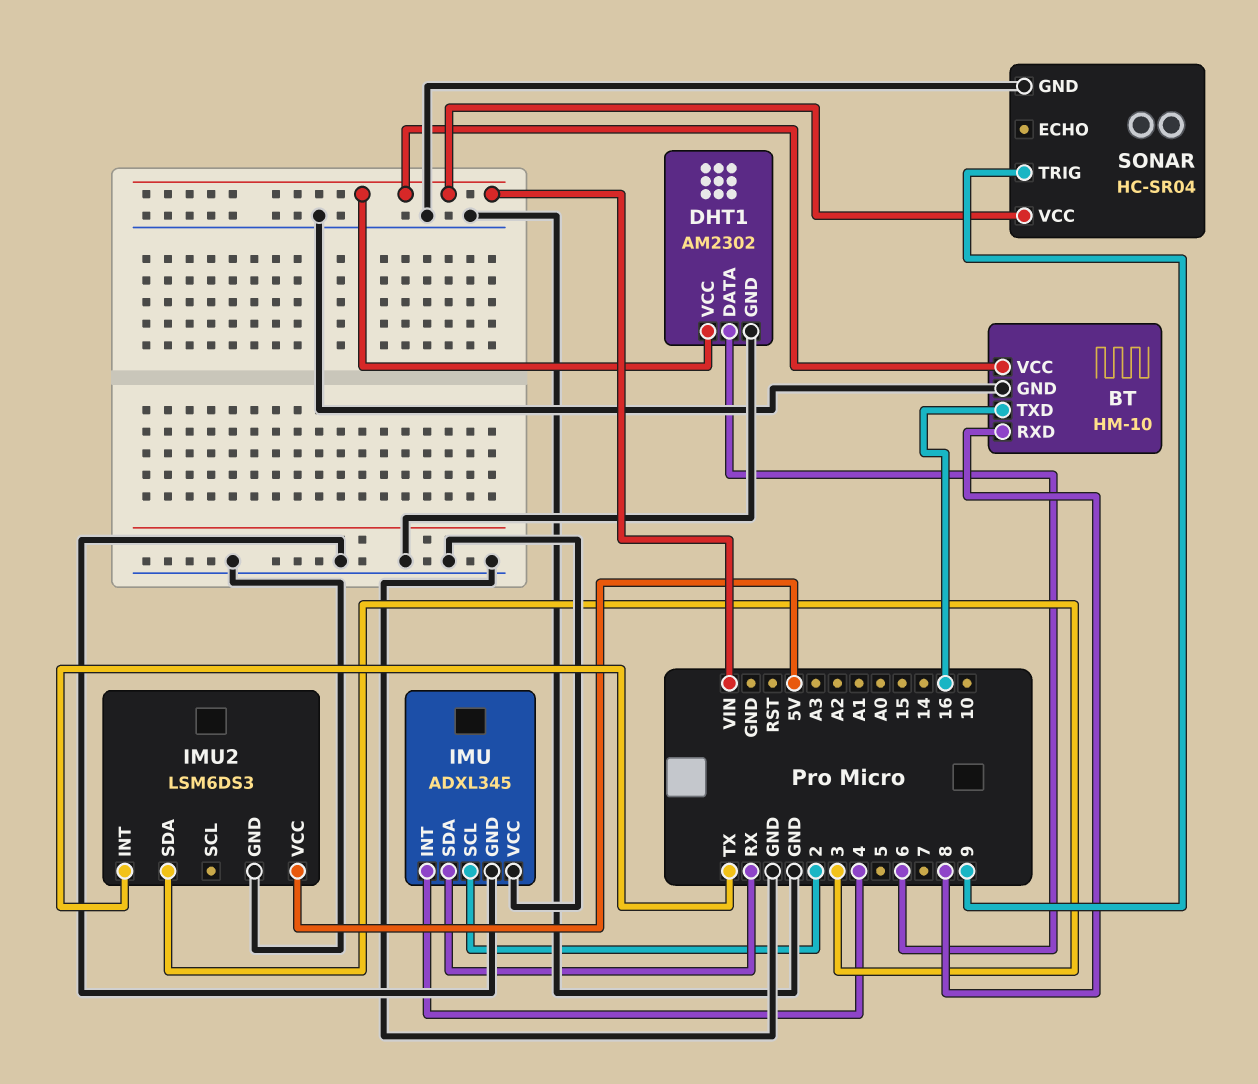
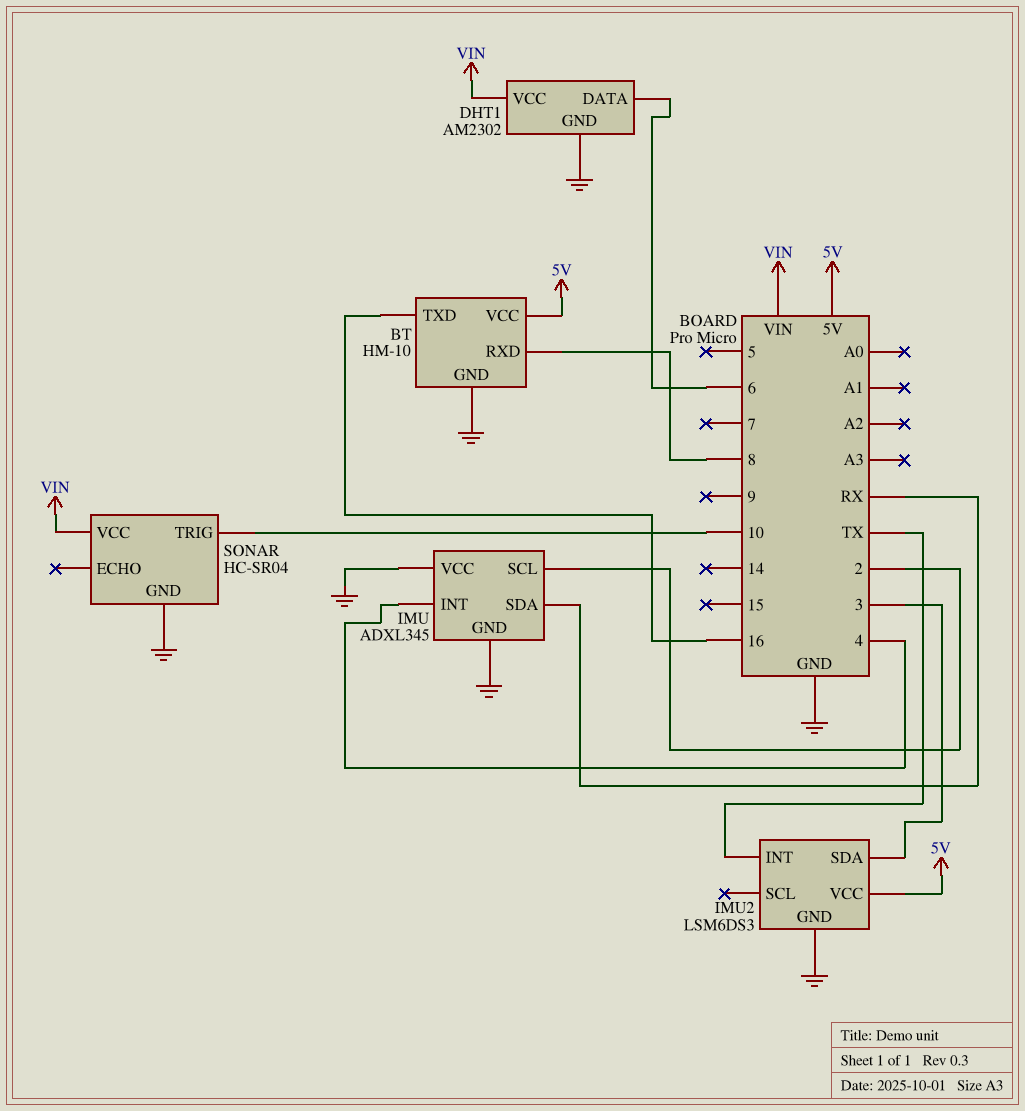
BT pin VCC: VIN -> 5V
SONAR pin TRIG: 9 -> 10

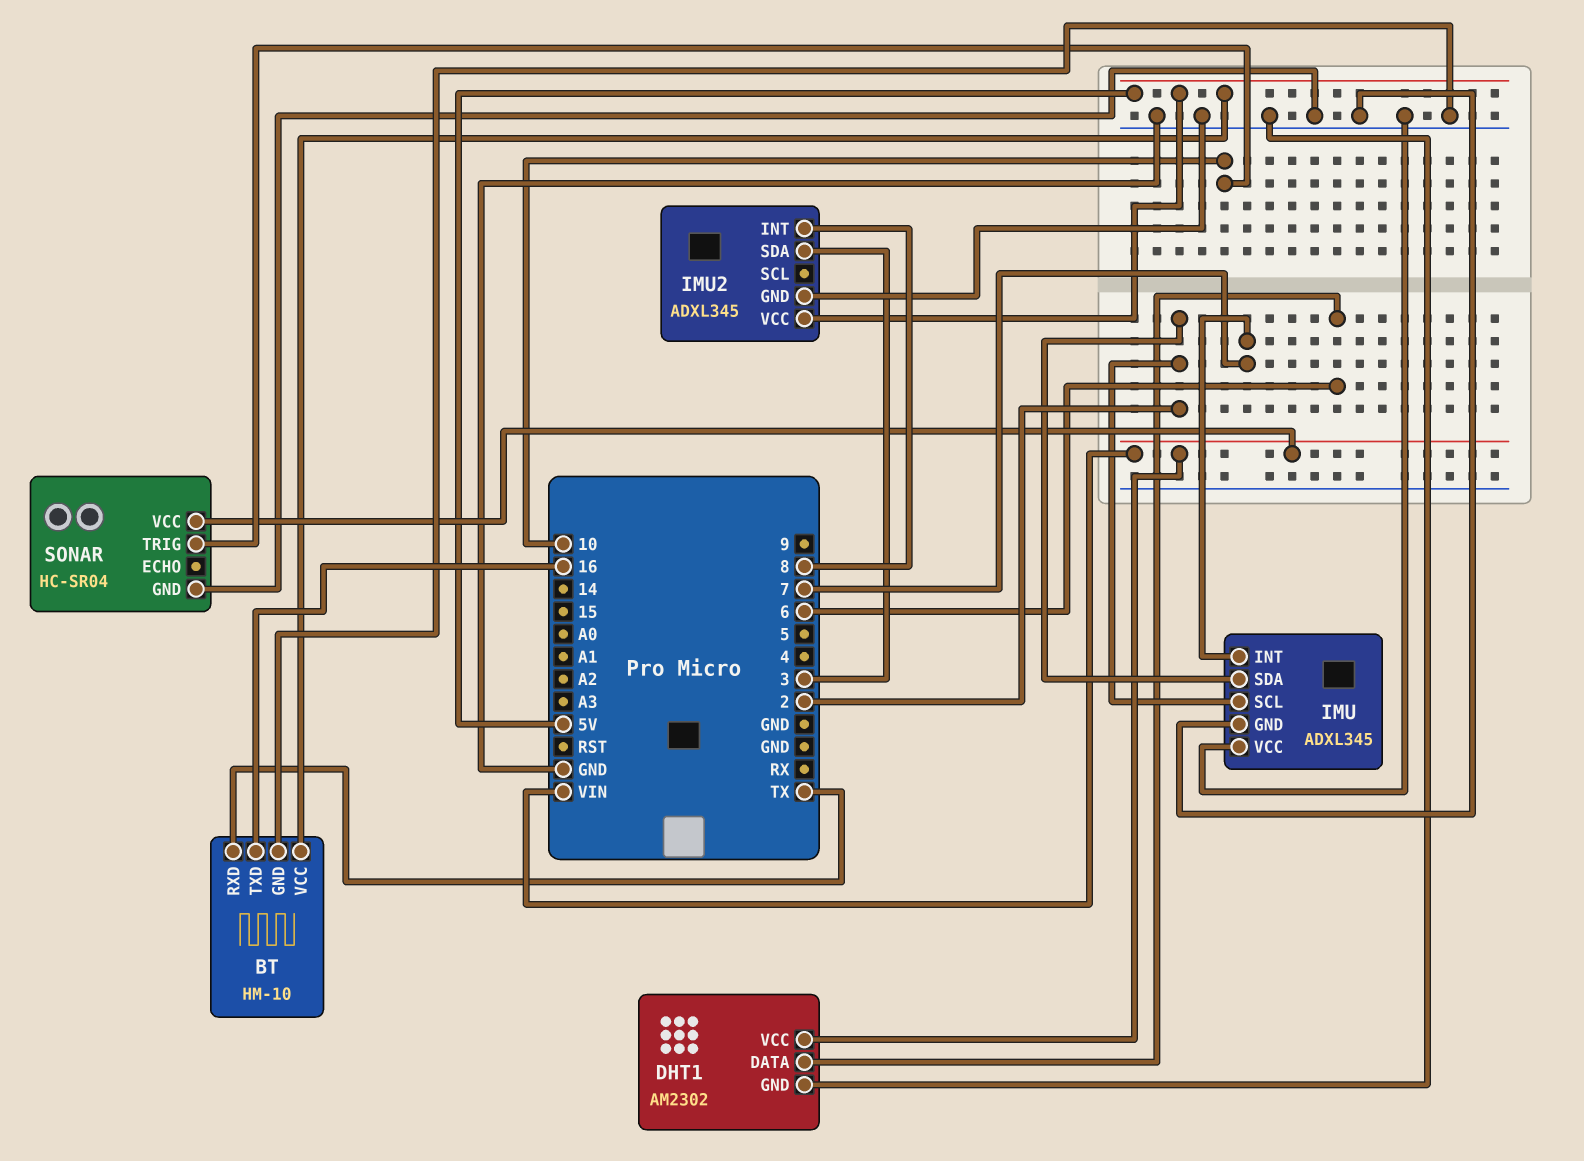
BT pin RXD: 8 -> TX
IMU pin INT: 4 -> 7
IMU pin SDA: RX -> 2
IMU2: LSM6DS3 -> ADXL345
IMU2 pin INT: TX -> 8

